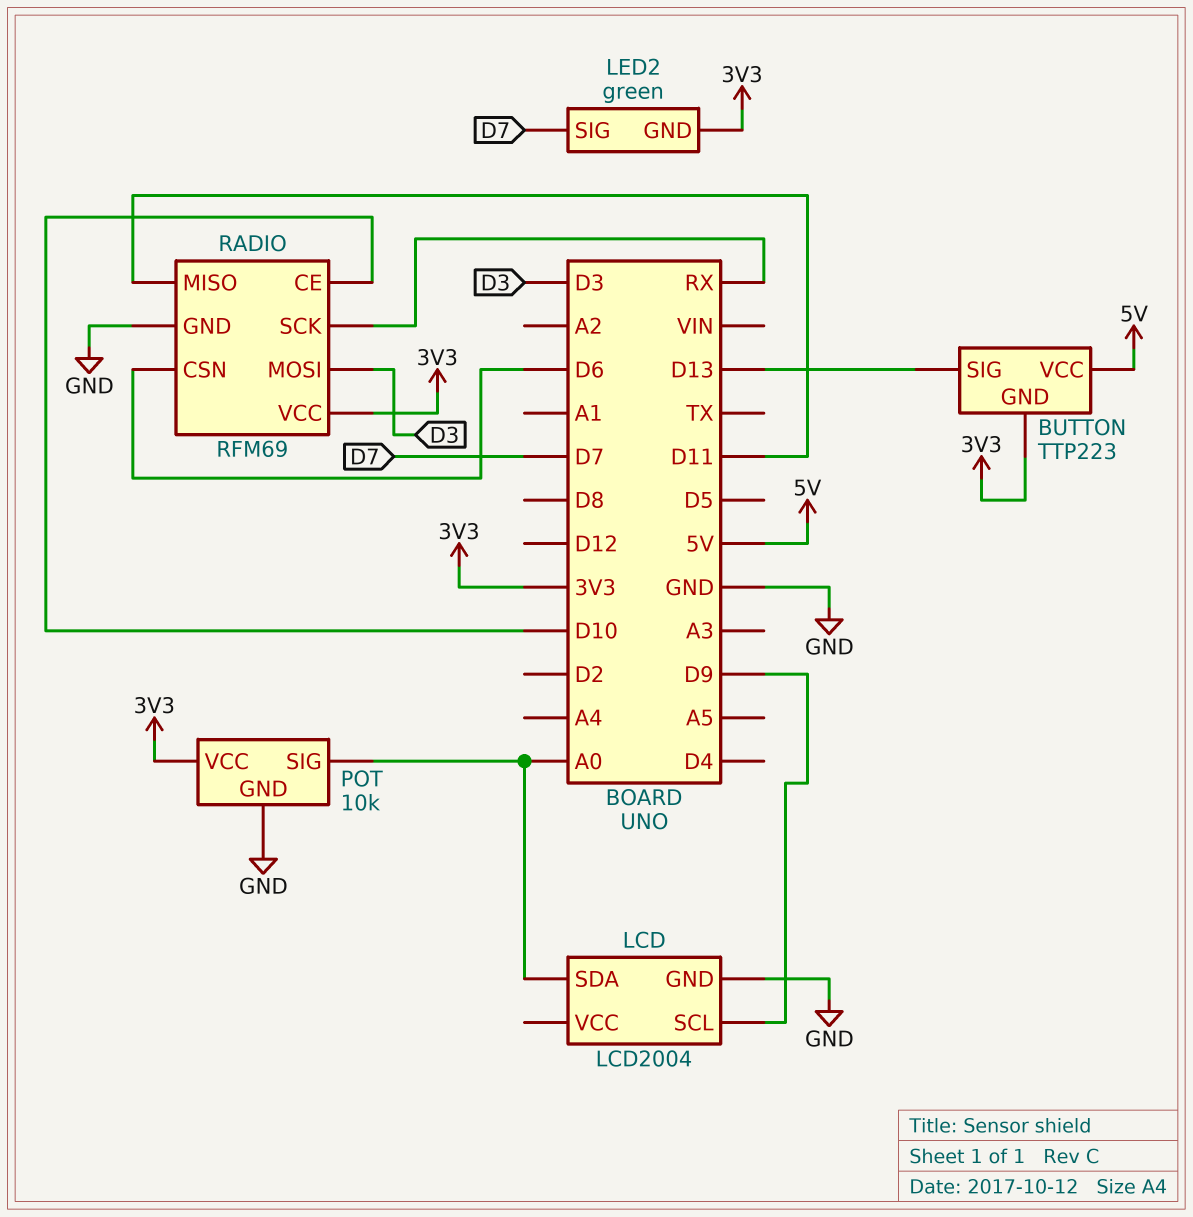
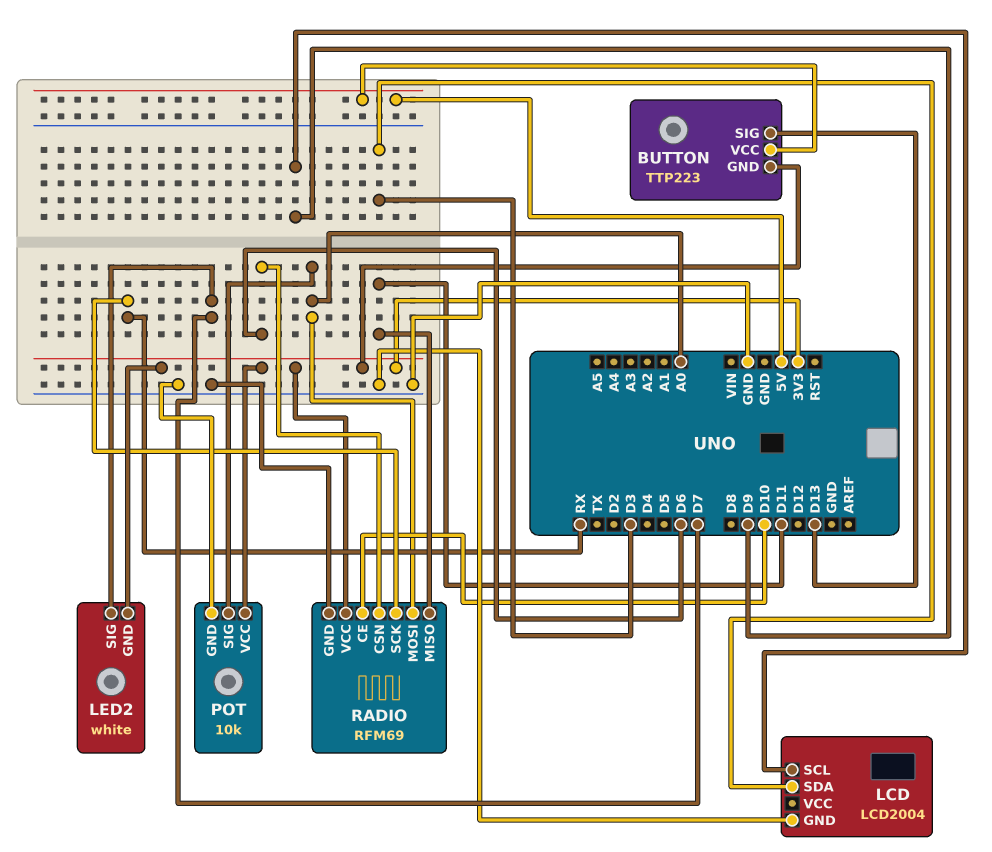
LCD pin SDA: A0 -> D3
LED2: green -> white
RADIO pin MOSI: D3 -> A0

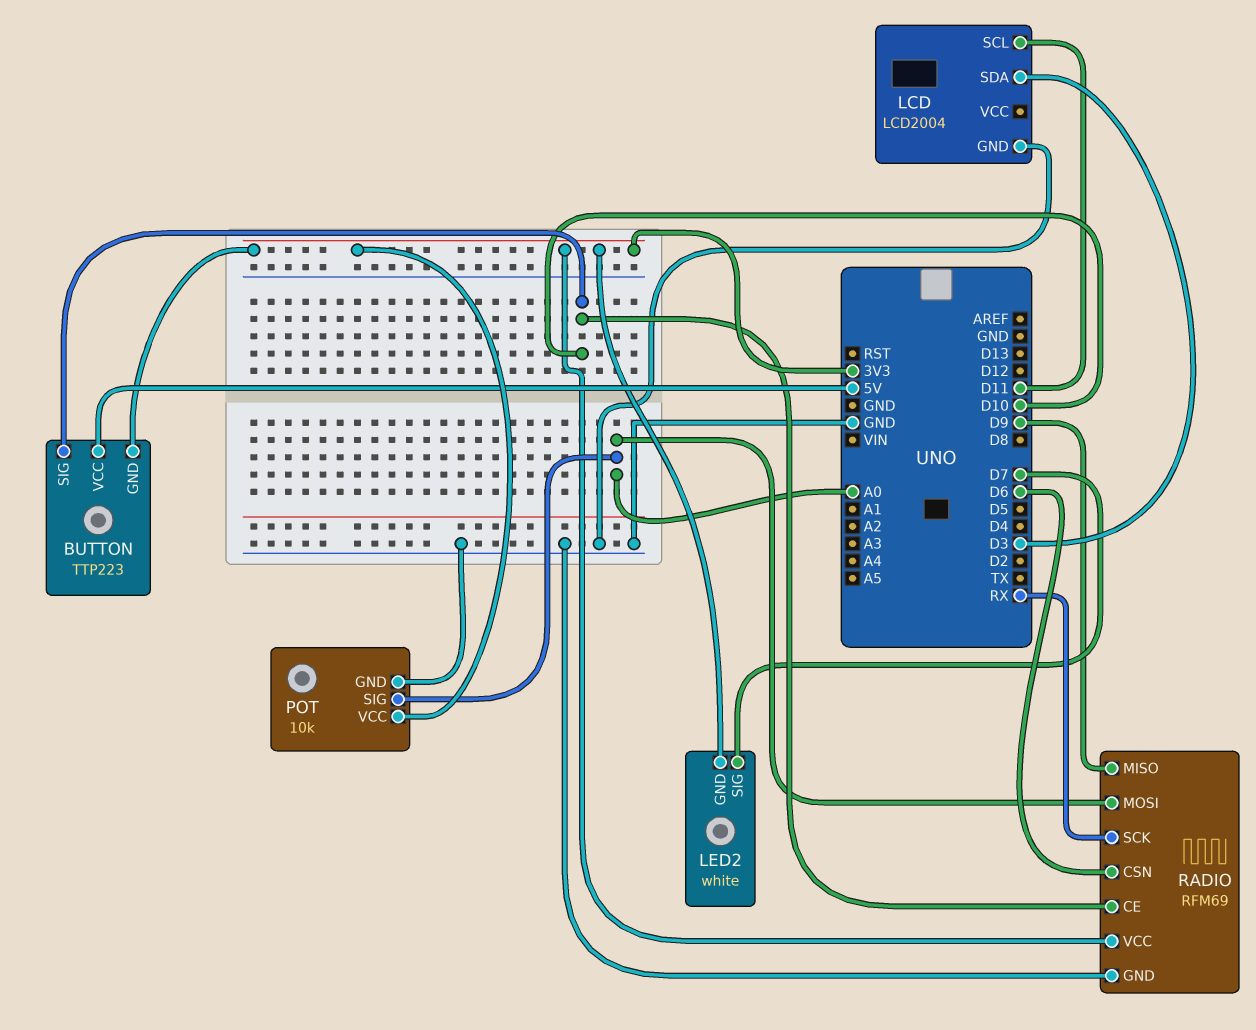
BUTTON pin SIG: D13 -> D10
LCD pin SCL: D9 -> D11
RADIO pin MISO: D11 -> D9

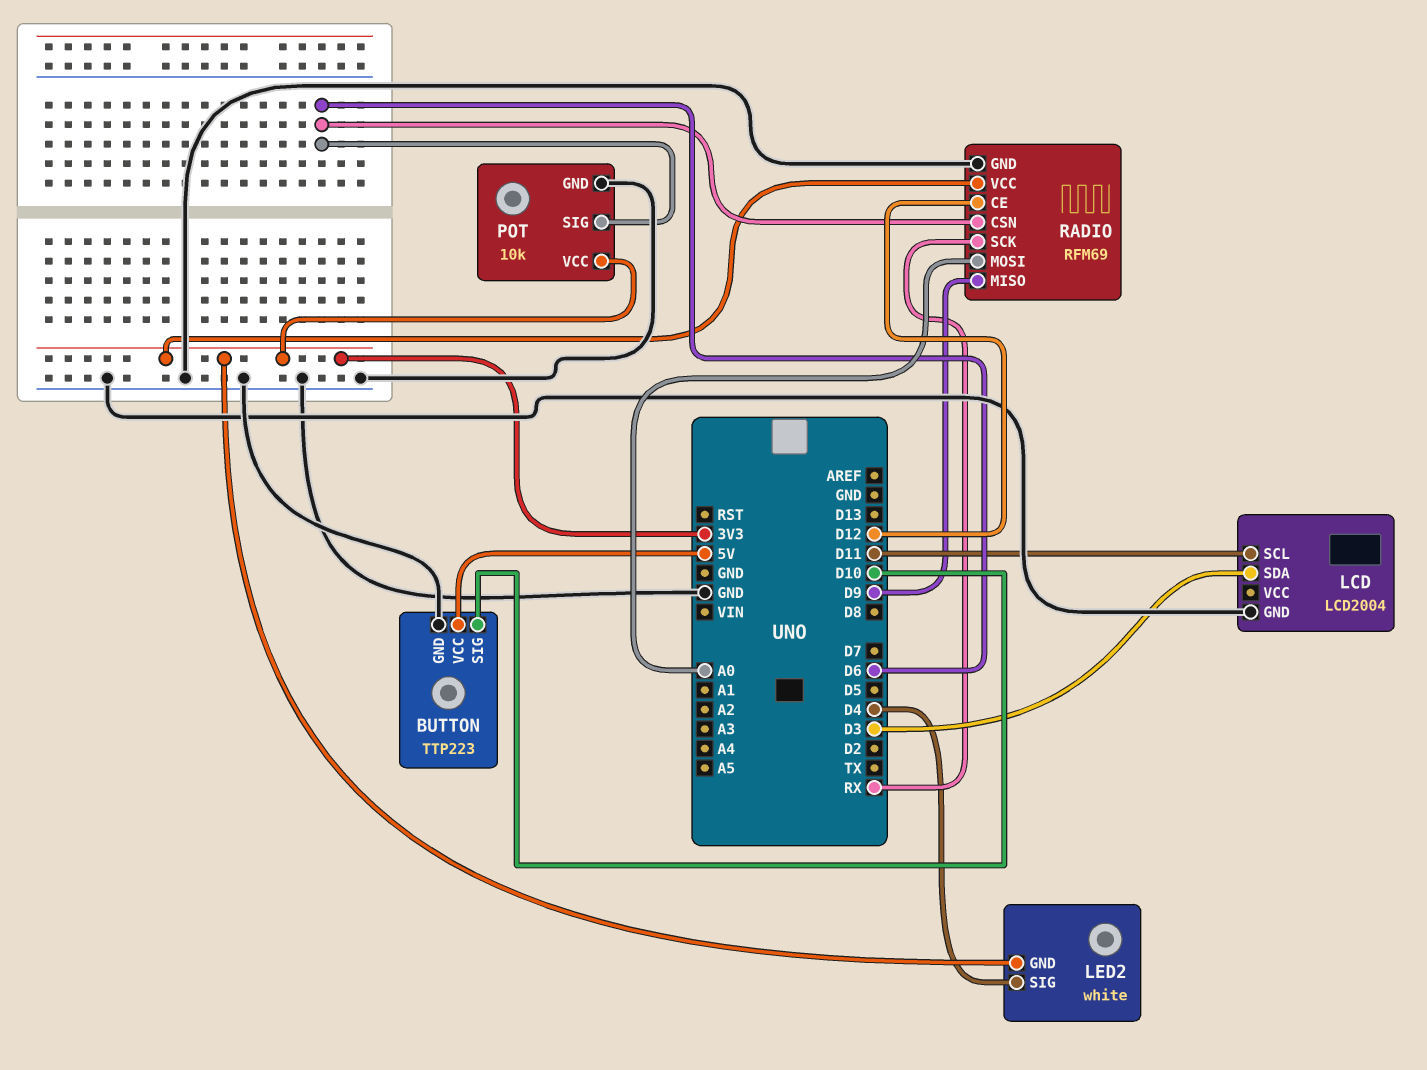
BUTTON pin GND: 3V3 -> GND
LED2 pin SIG: D7 -> D4
POT pin SIG: A0 -> D6
RADIO pin CE: D10 -> D12

